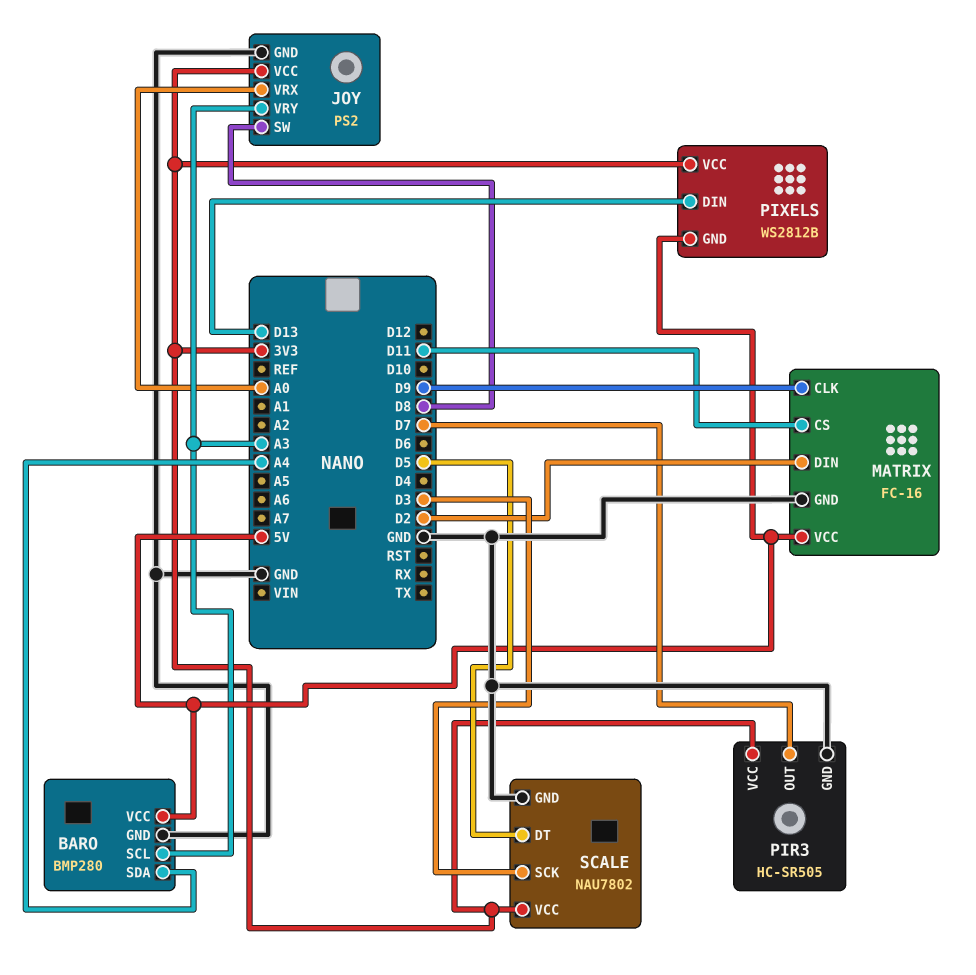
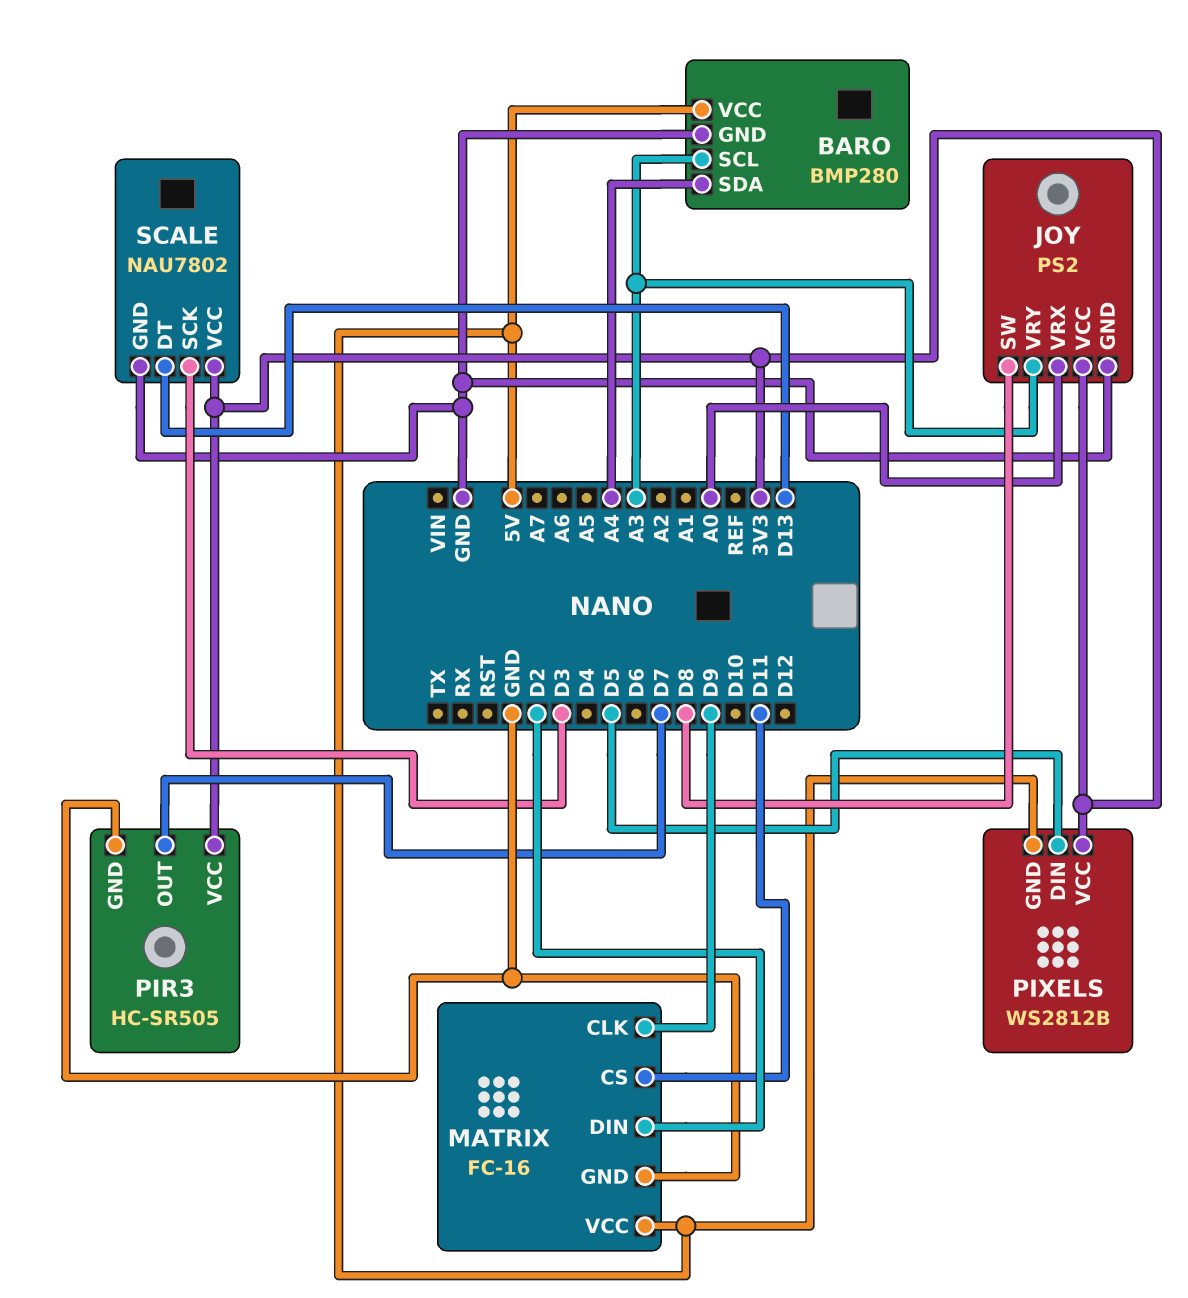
PIXELS pin DIN: D13 -> D5
SCALE pin DT: D5 -> D13

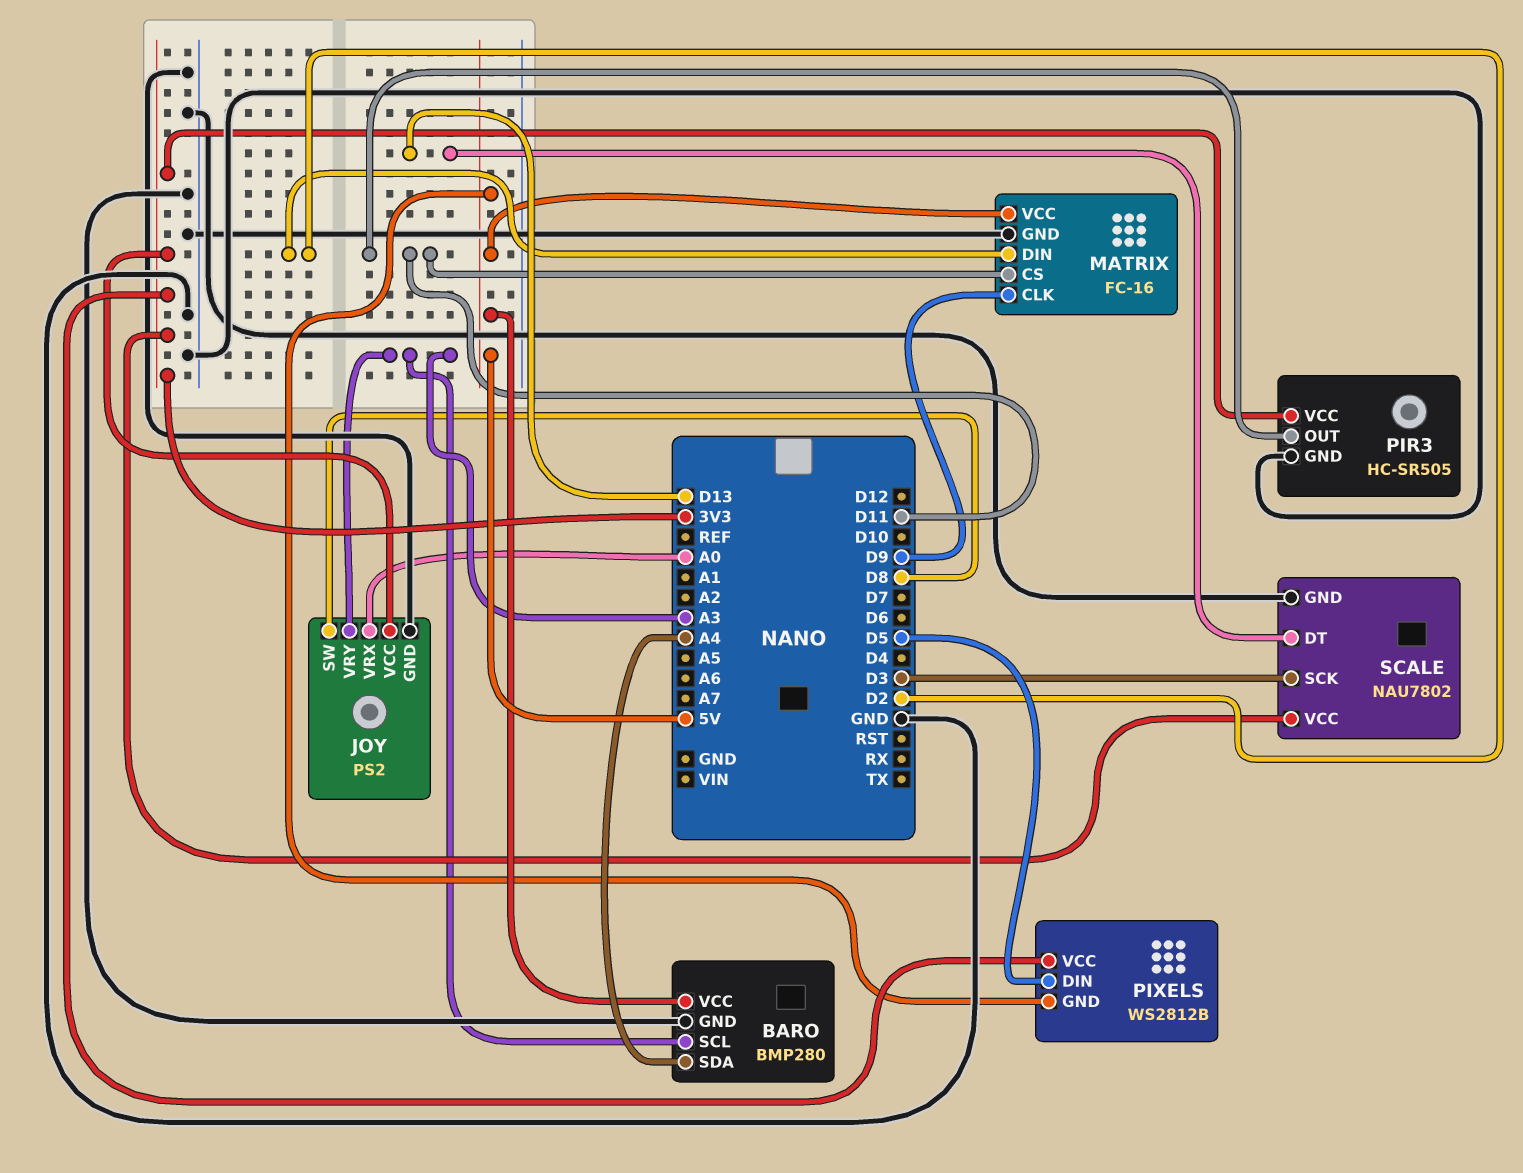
PIR3 pin OUT: D7 -> D11

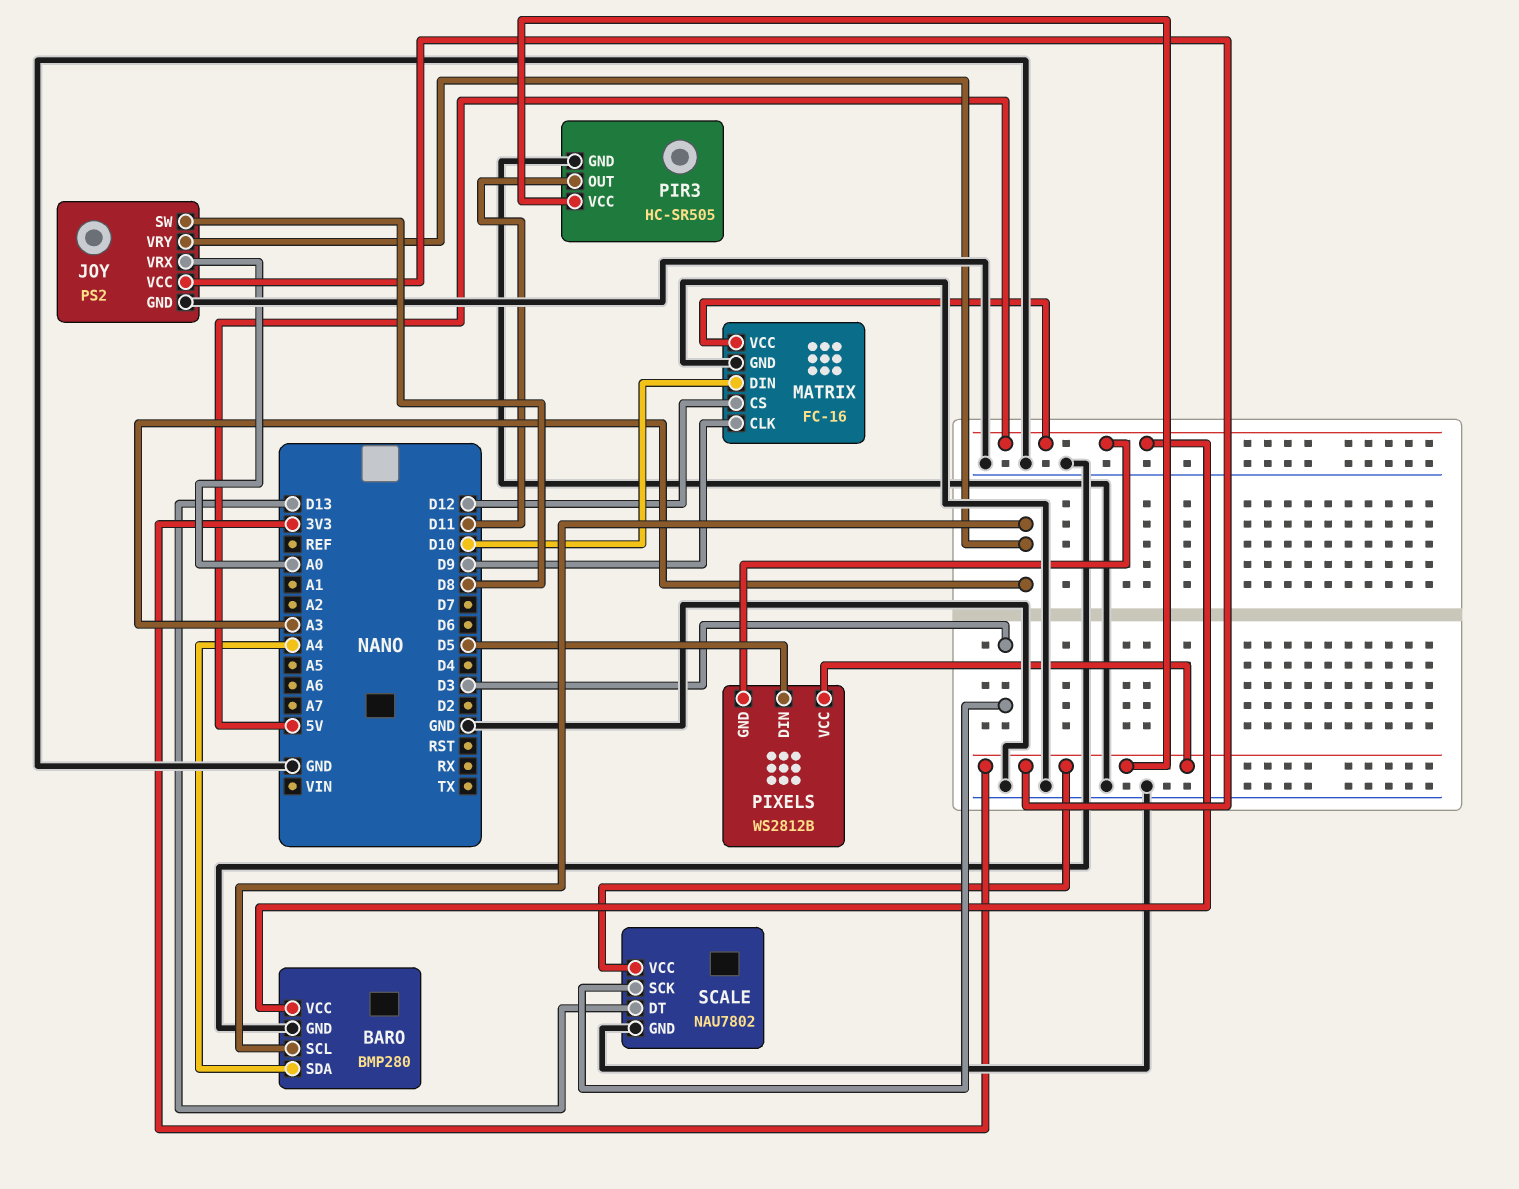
MATRIX pin CS: D11 -> D12
MATRIX pin DIN: D2 -> D10

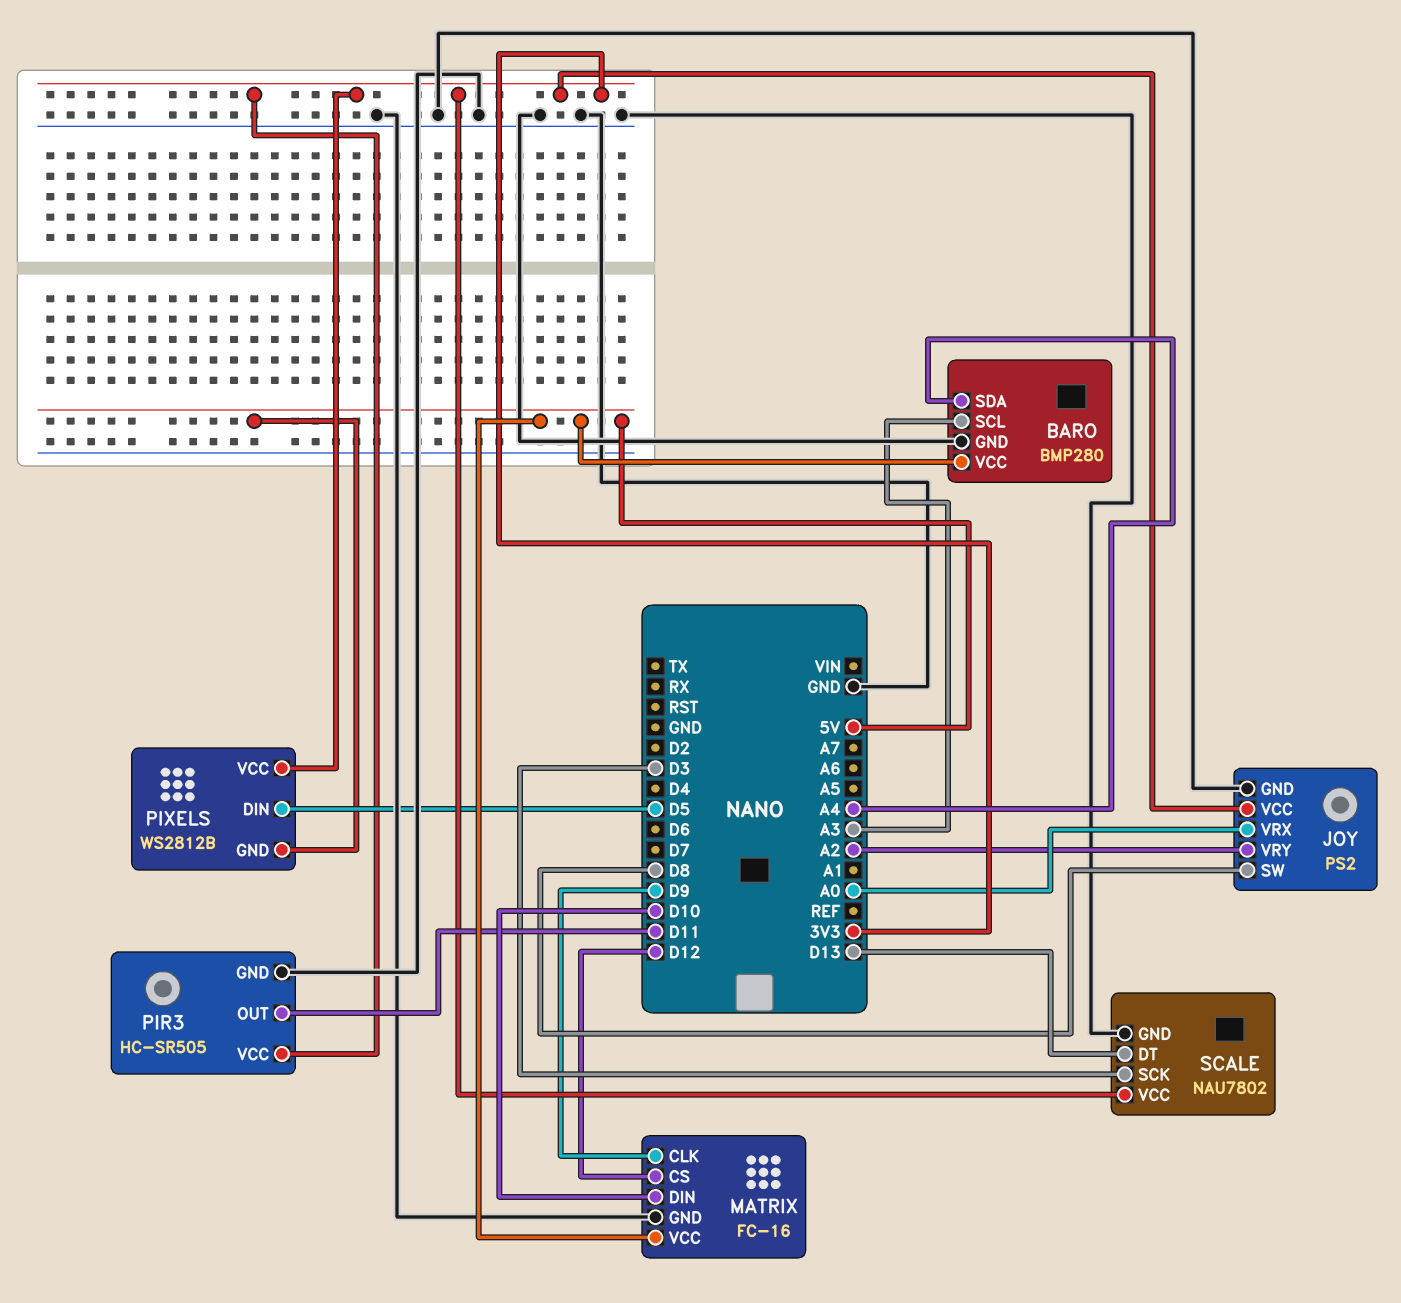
JOY pin VRY: A3 -> A2

